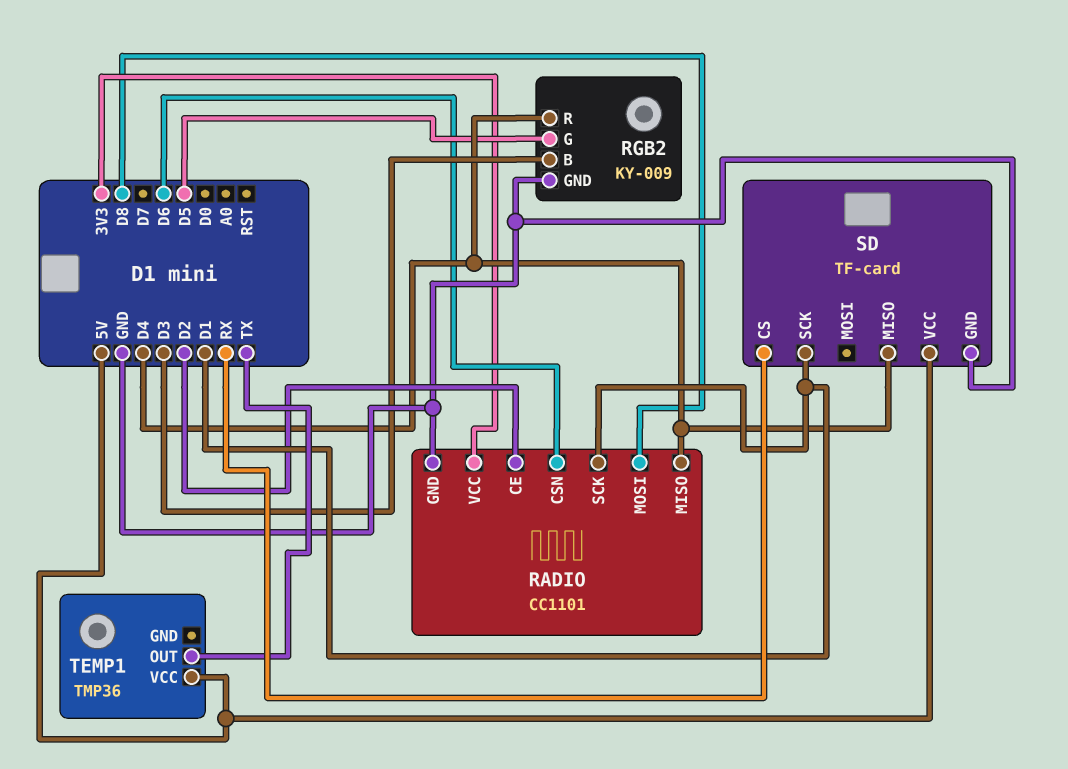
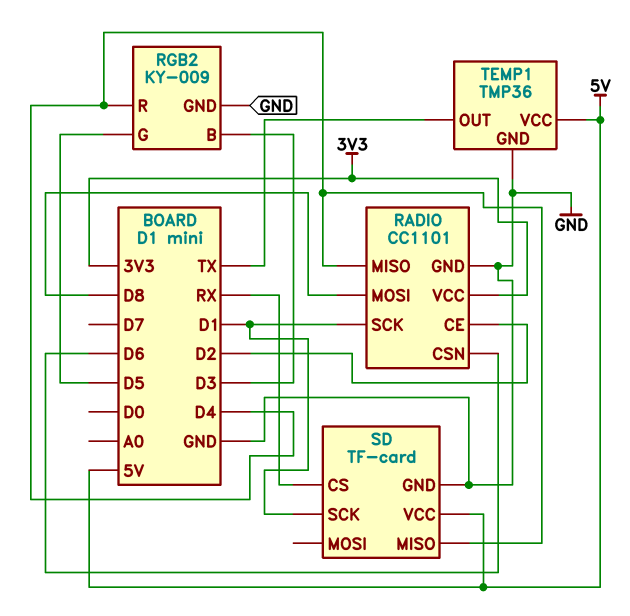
TEMP1 pin GND: none -> GND

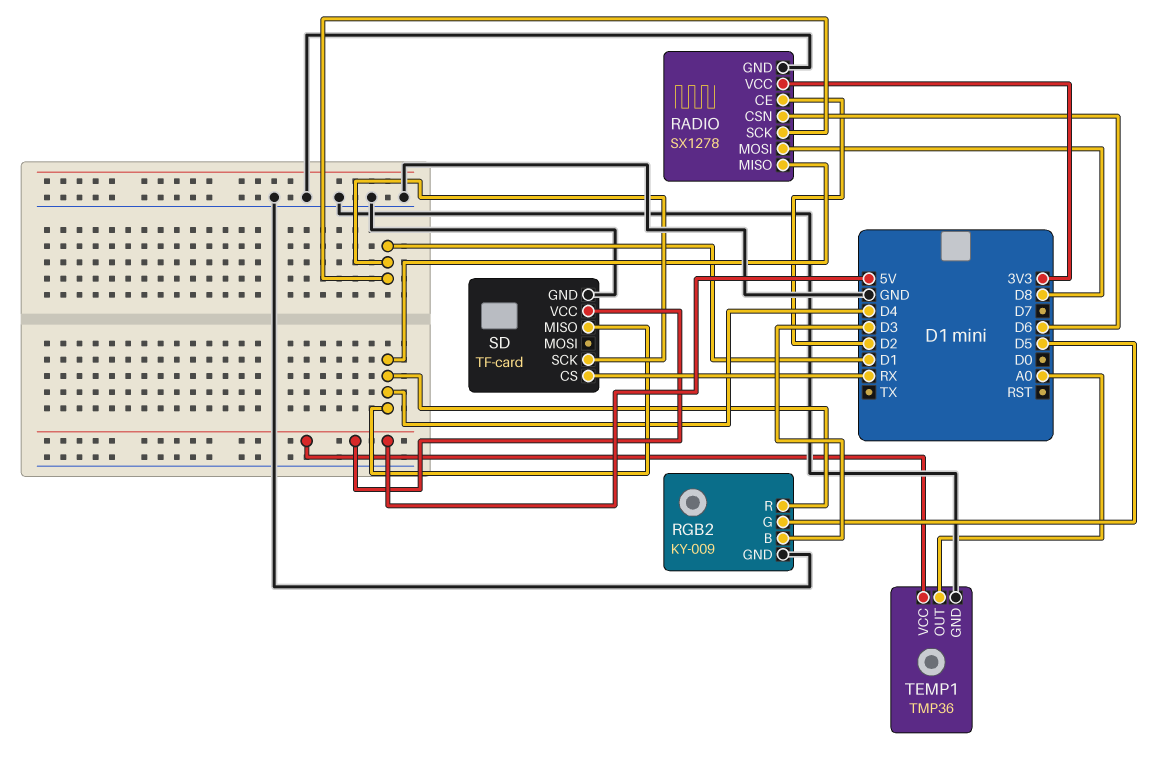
RADIO: CC1101 -> SX1278
TEMP1 pin OUT: TX -> A0

